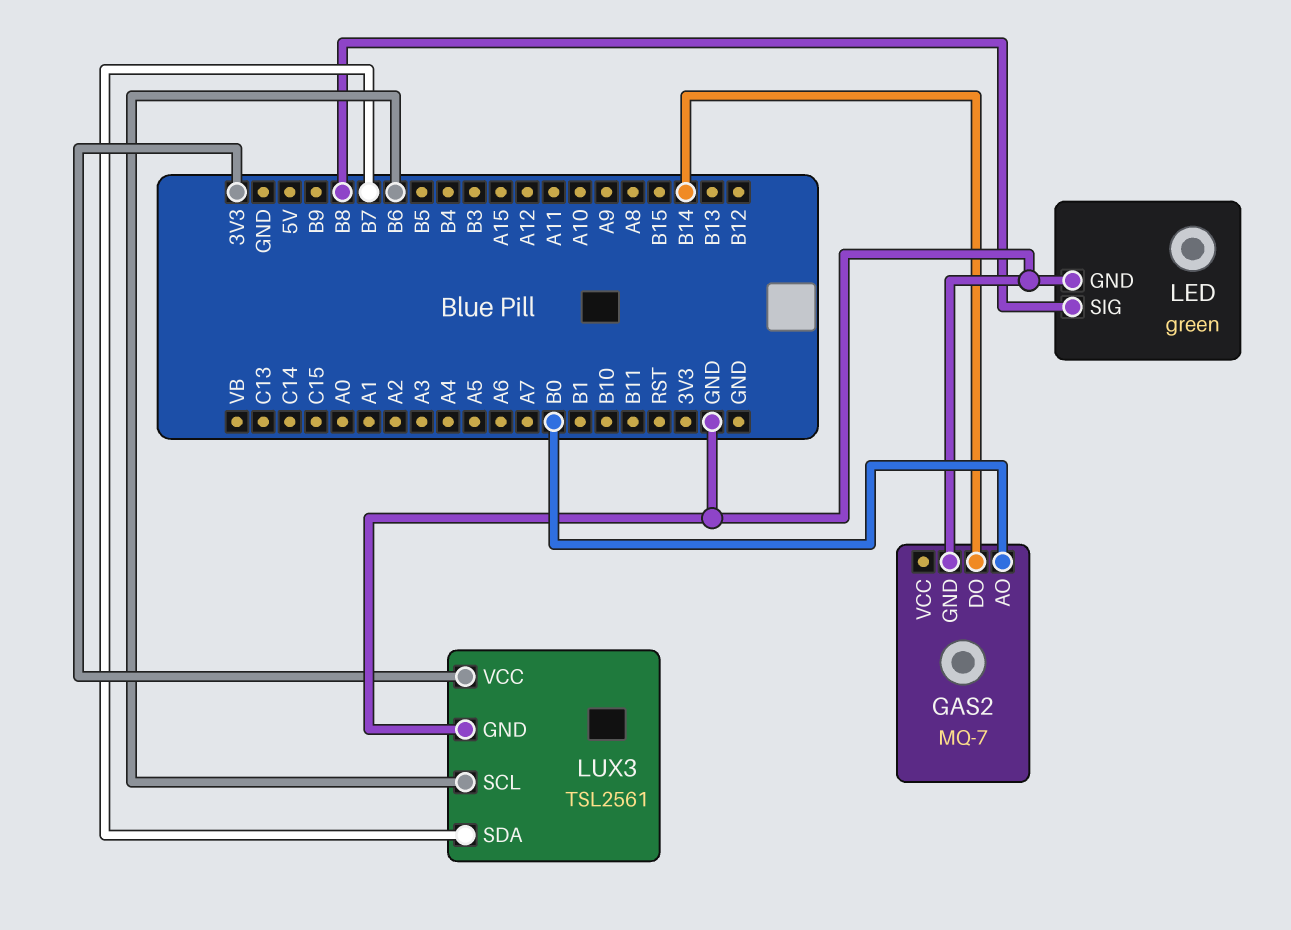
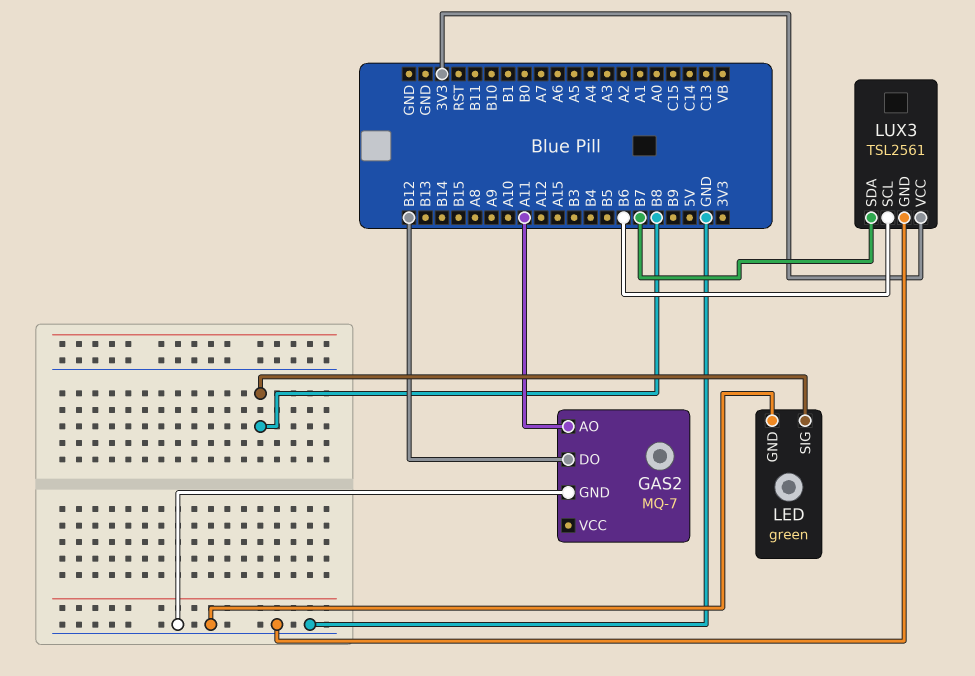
GAS2 pin AO: B0 -> A11
GAS2 pin DO: B14 -> B12

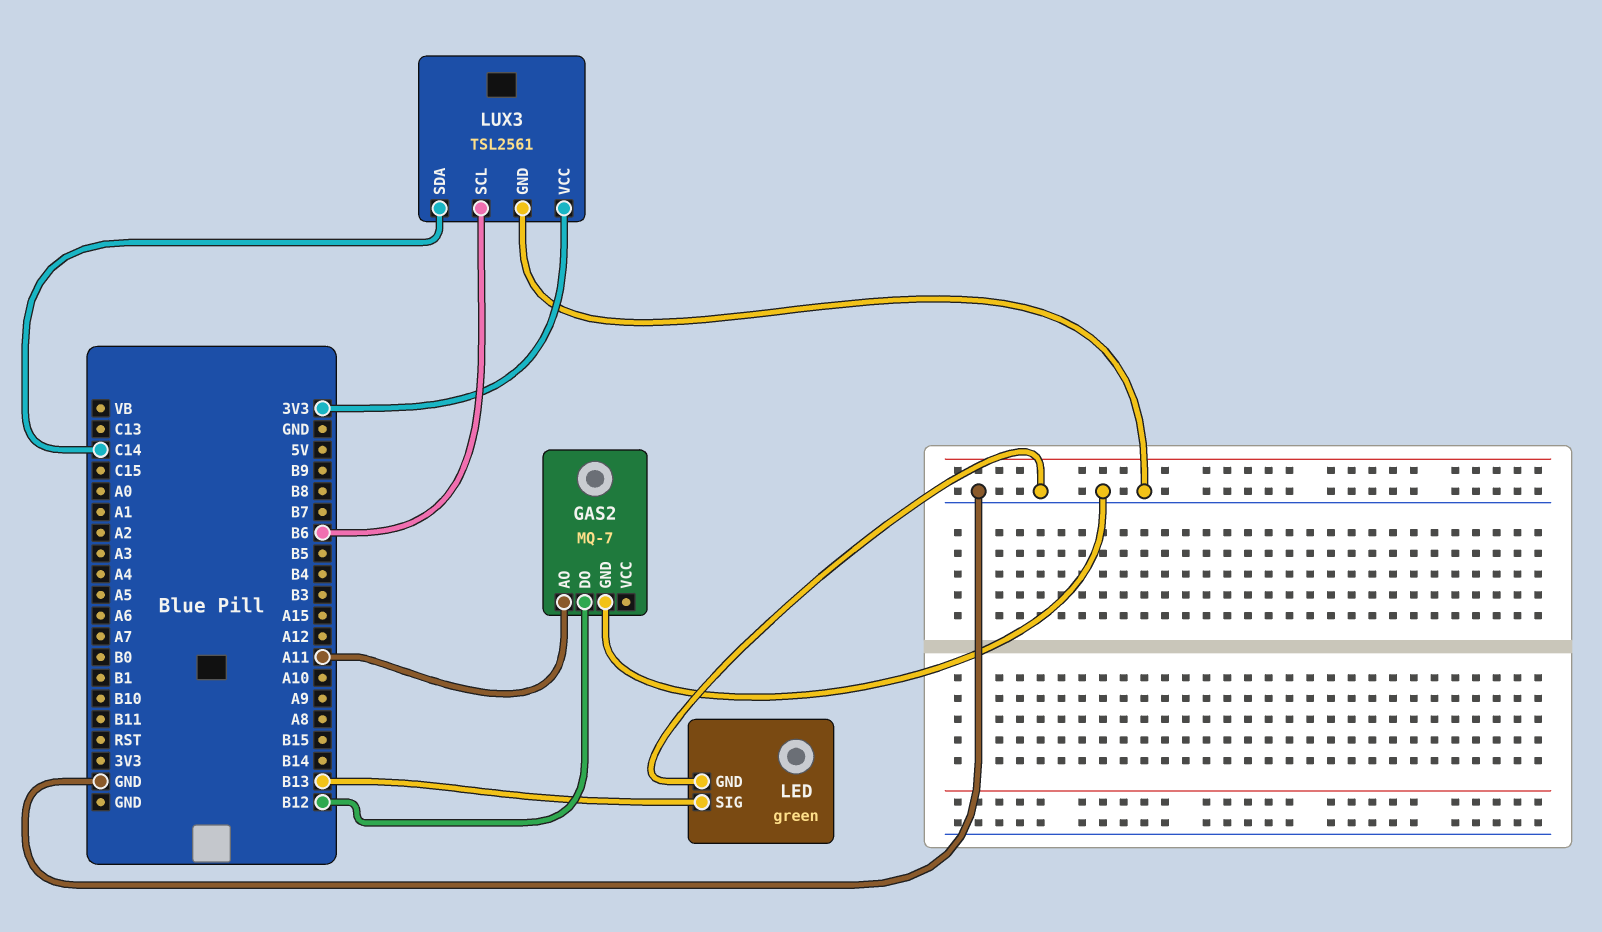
LED pin SIG: B8 -> B13
LUX3 pin SDA: B7 -> C14

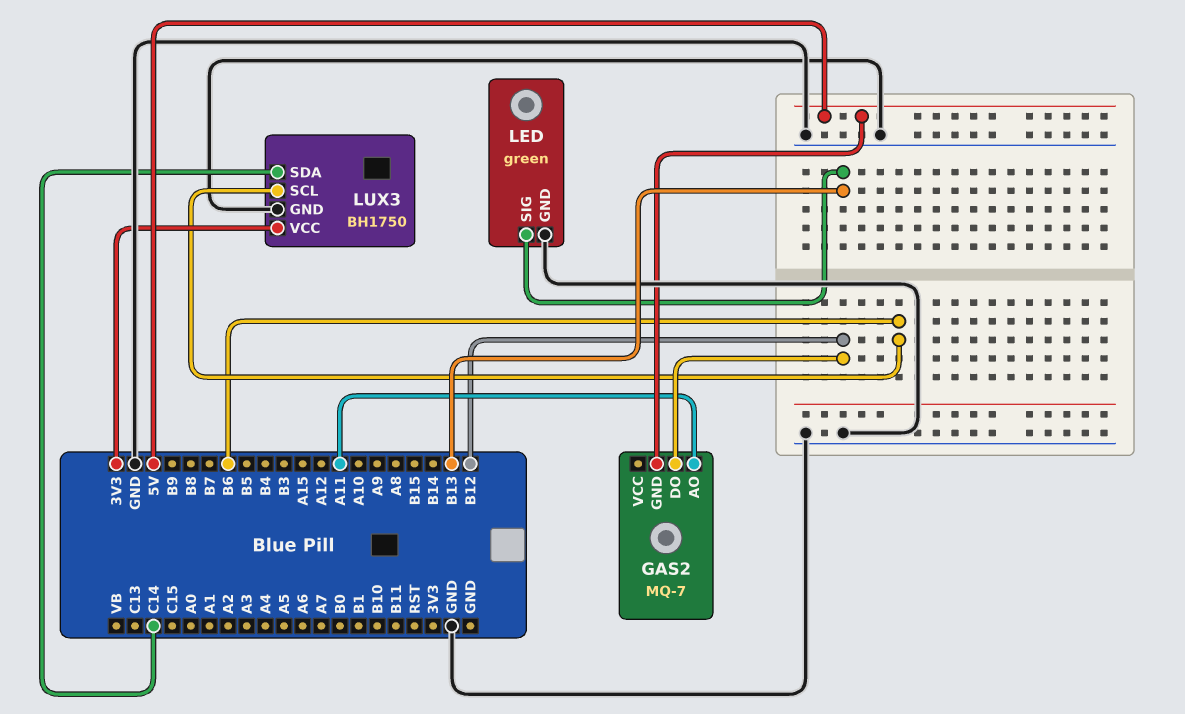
GAS2 pin GND: GND -> 5V
LUX3: TSL2561 -> BH1750

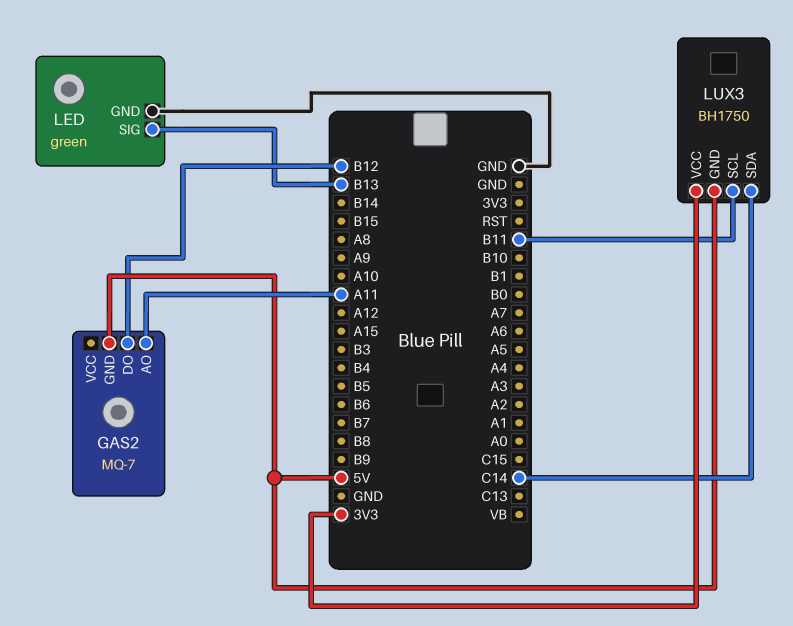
LUX3 pin GND: GND -> 5V
LUX3 pin SCL: B6 -> B11

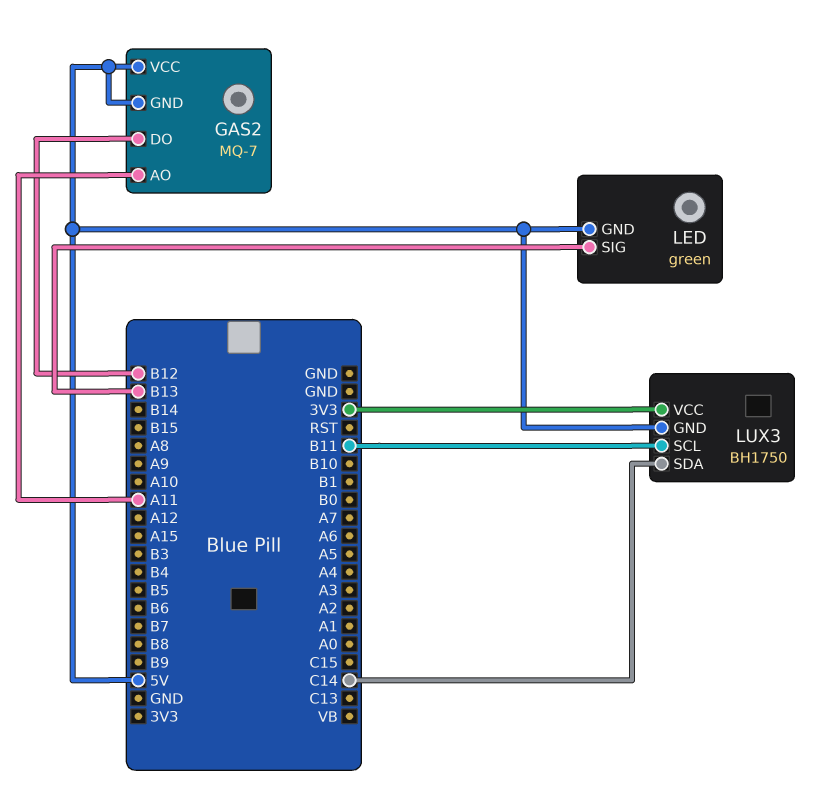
GAS2 pin VCC: none -> 5V
LED pin GND: GND -> 5V

